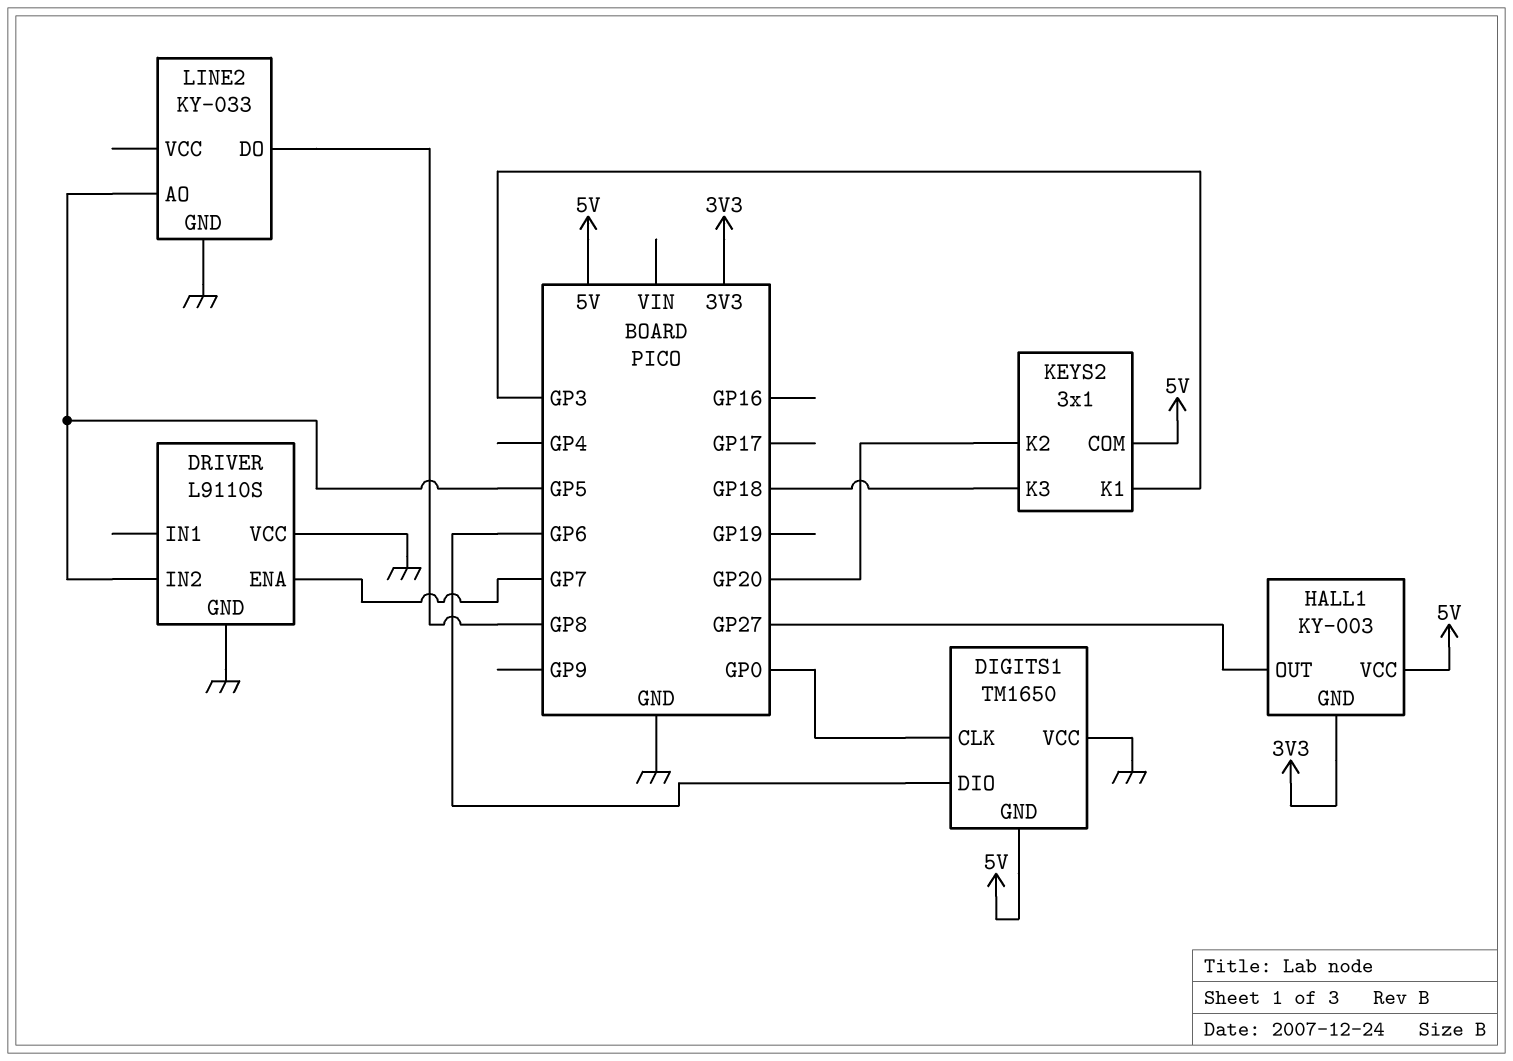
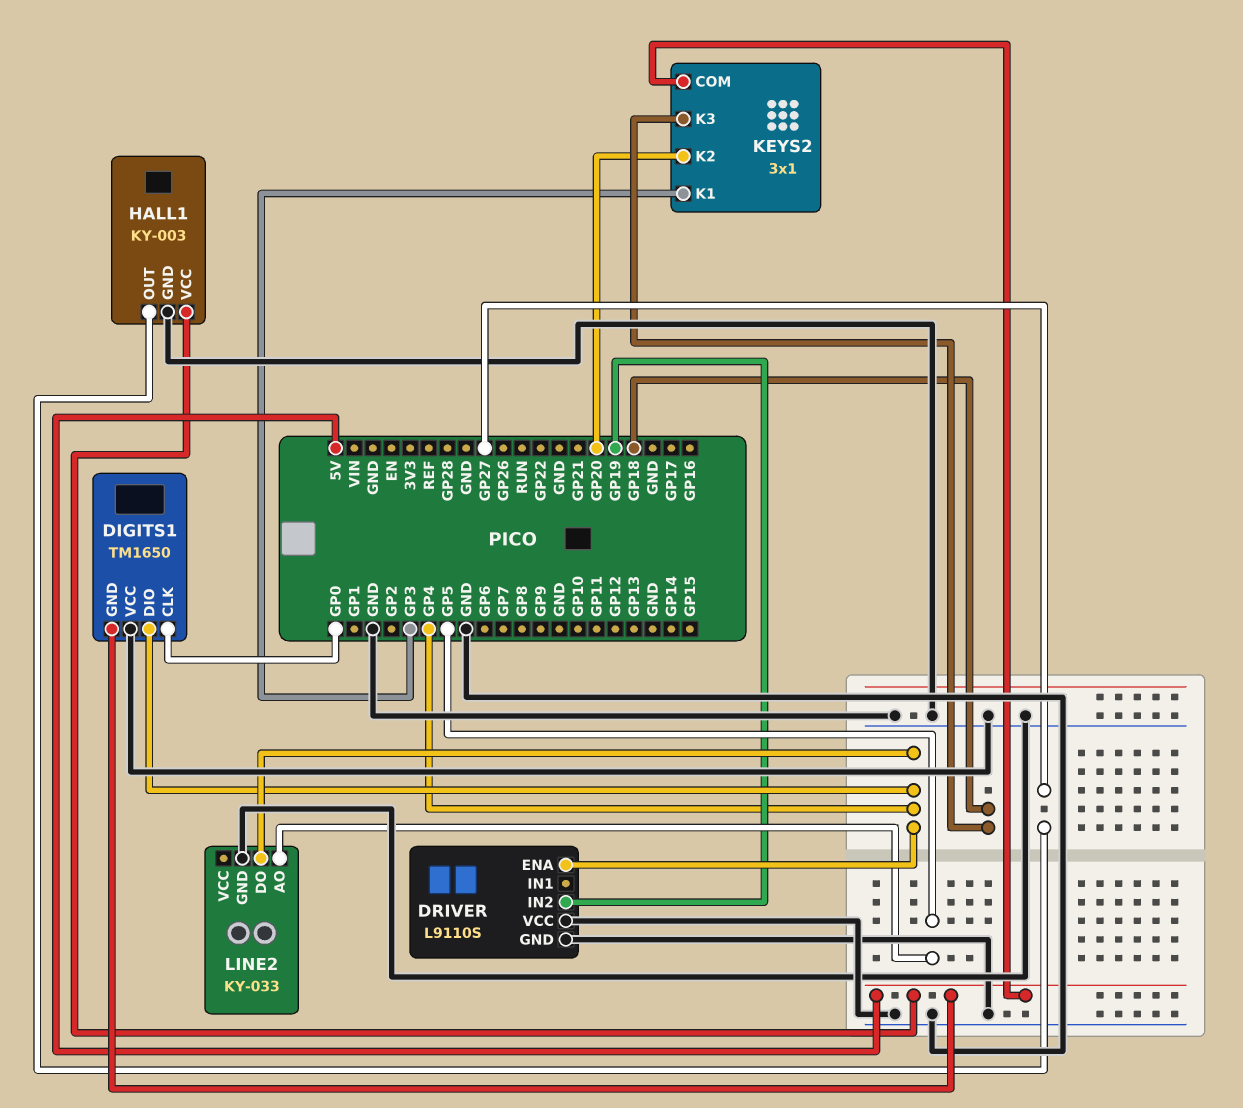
DIGITS1 pin DIO: GP6 -> GP4
DRIVER pin ENA: GP7 -> GP4
DRIVER pin IN2: GP5 -> GP19
HALL1 pin GND: 3V3 -> GND
LINE2 pin DO: GP8 -> GP4

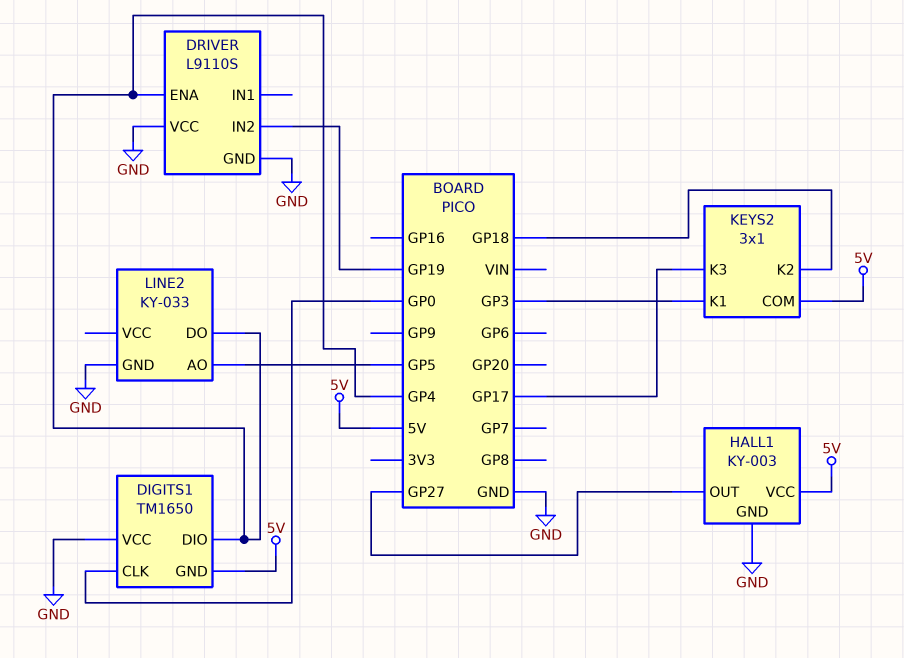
KEYS2 pin K2: GP20 -> GP18
KEYS2 pin K3: GP18 -> GP17

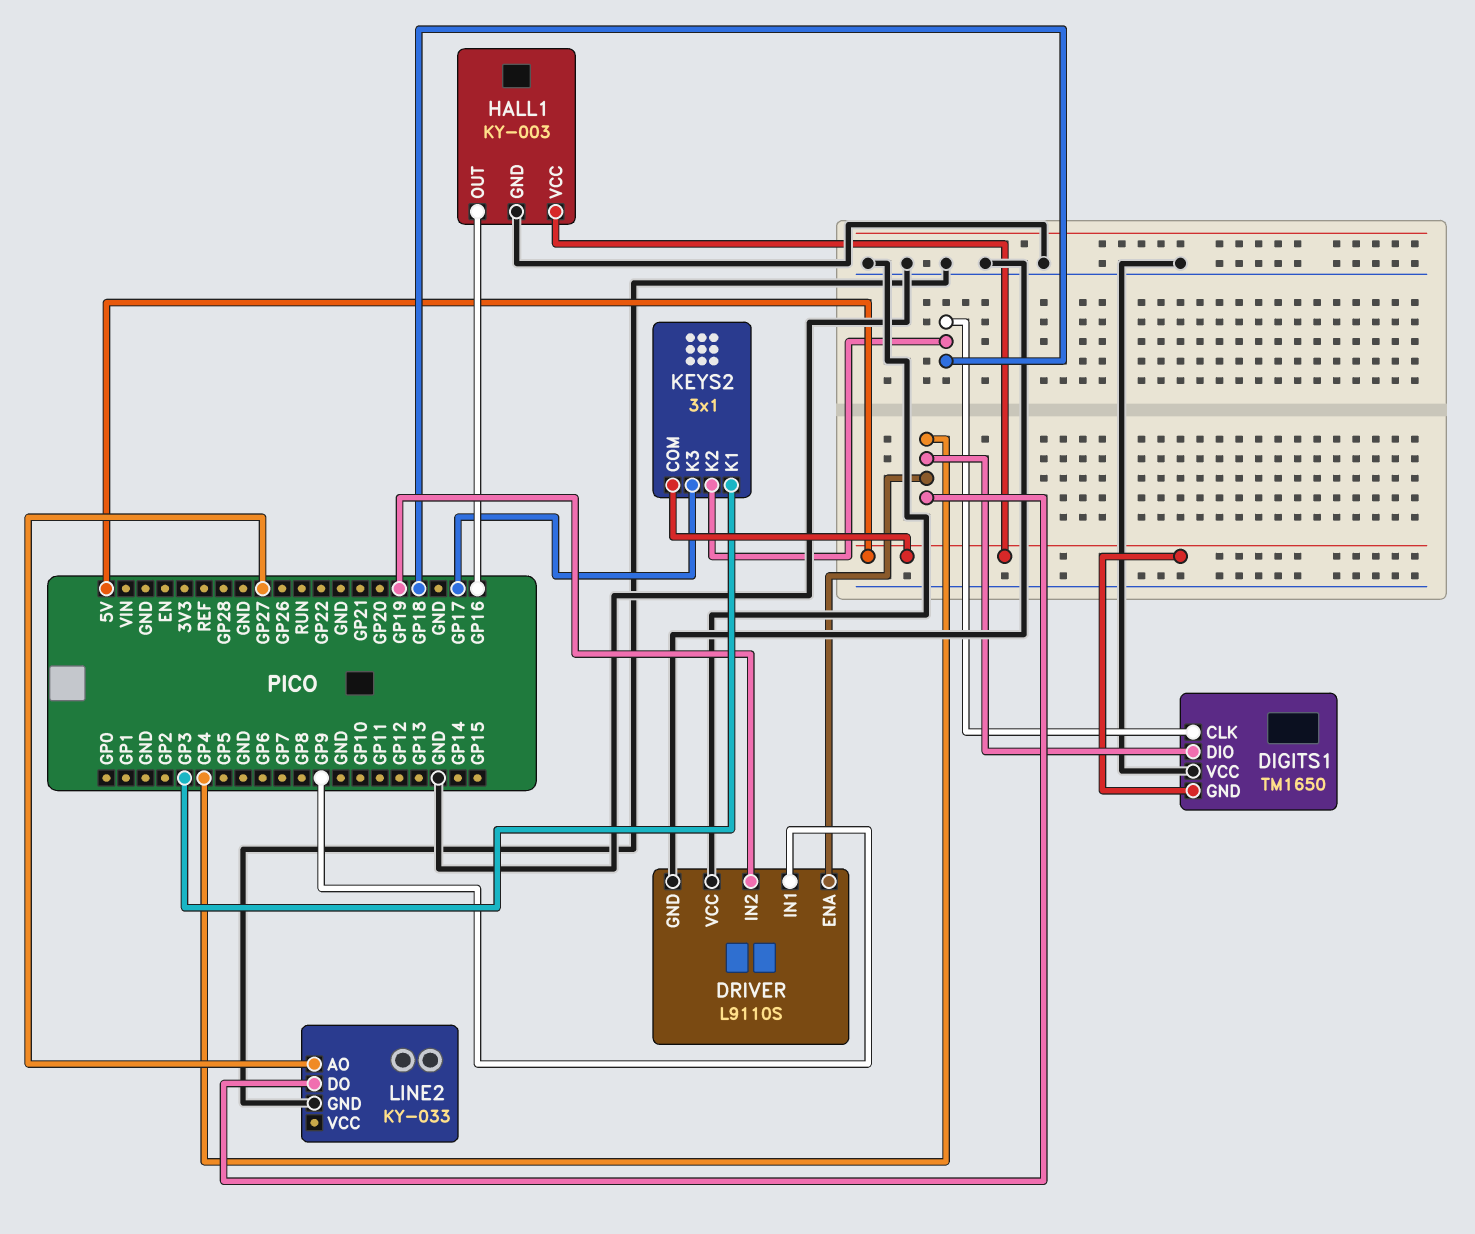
DIGITS1 pin CLK: GP0 -> GP18
DRIVER pin IN1: none -> GP9
HALL1 pin OUT: GP27 -> GP16
LINE2 pin AO: GP5 -> GP27

